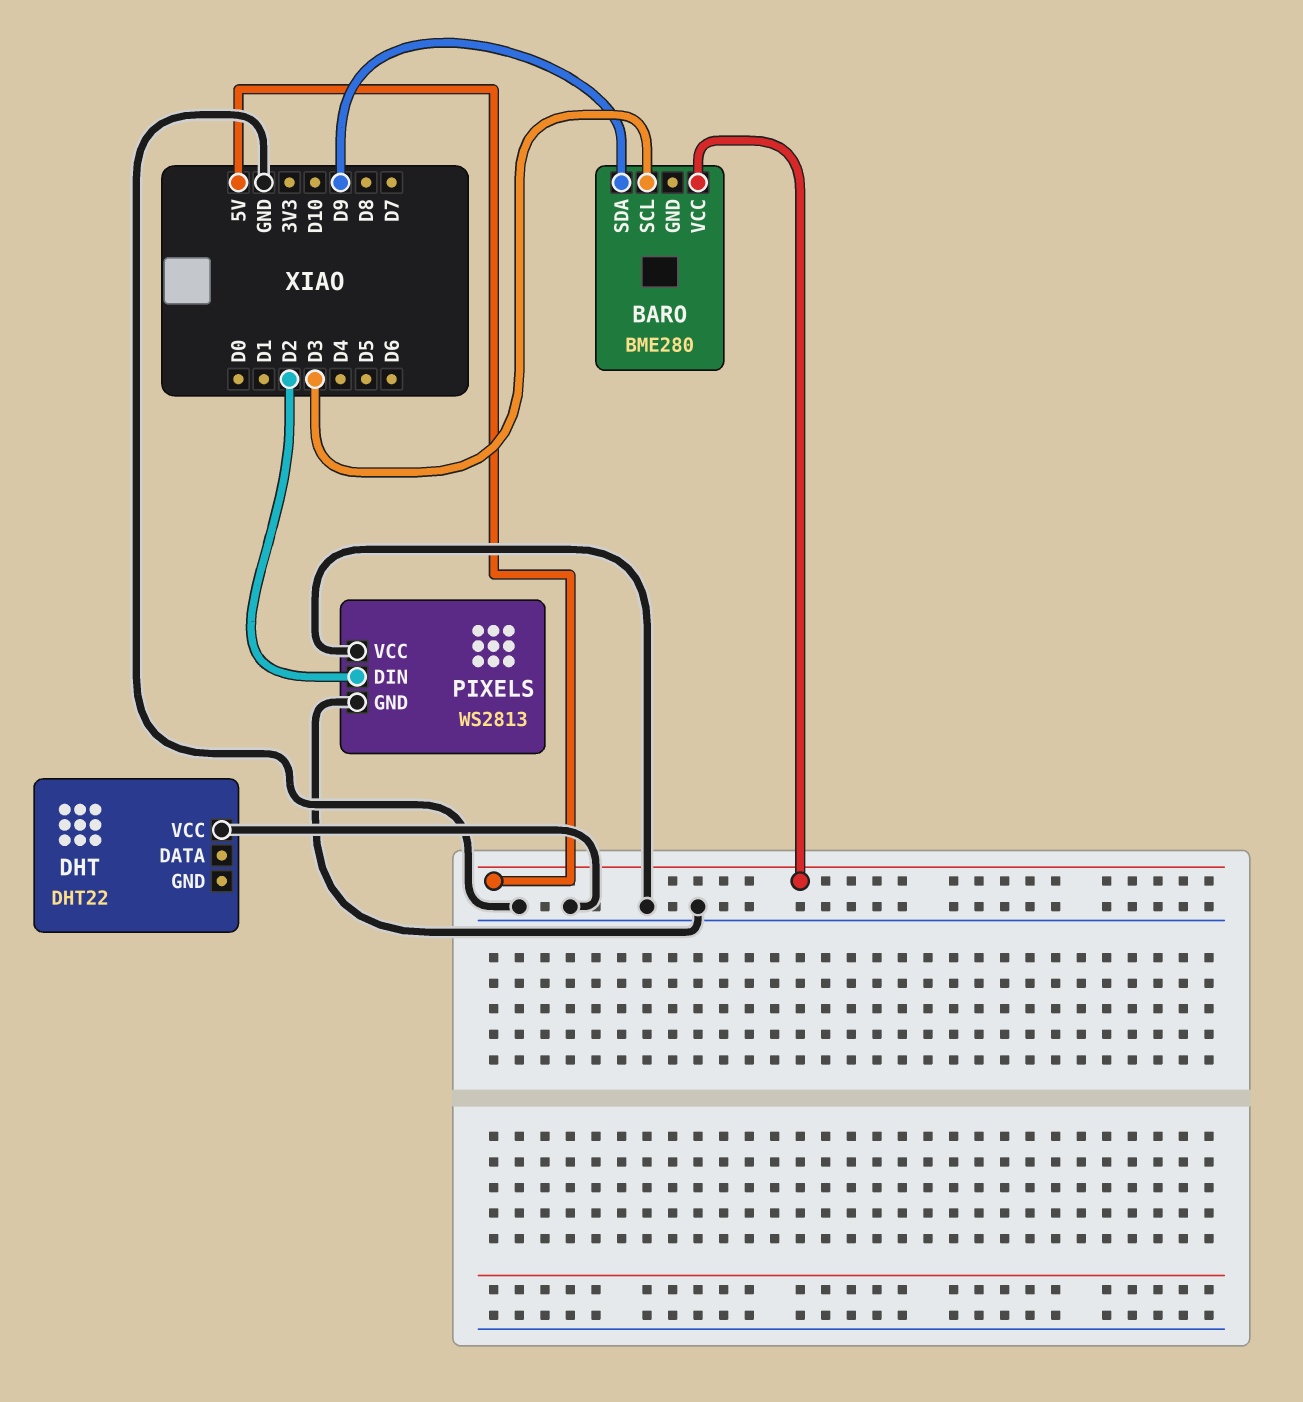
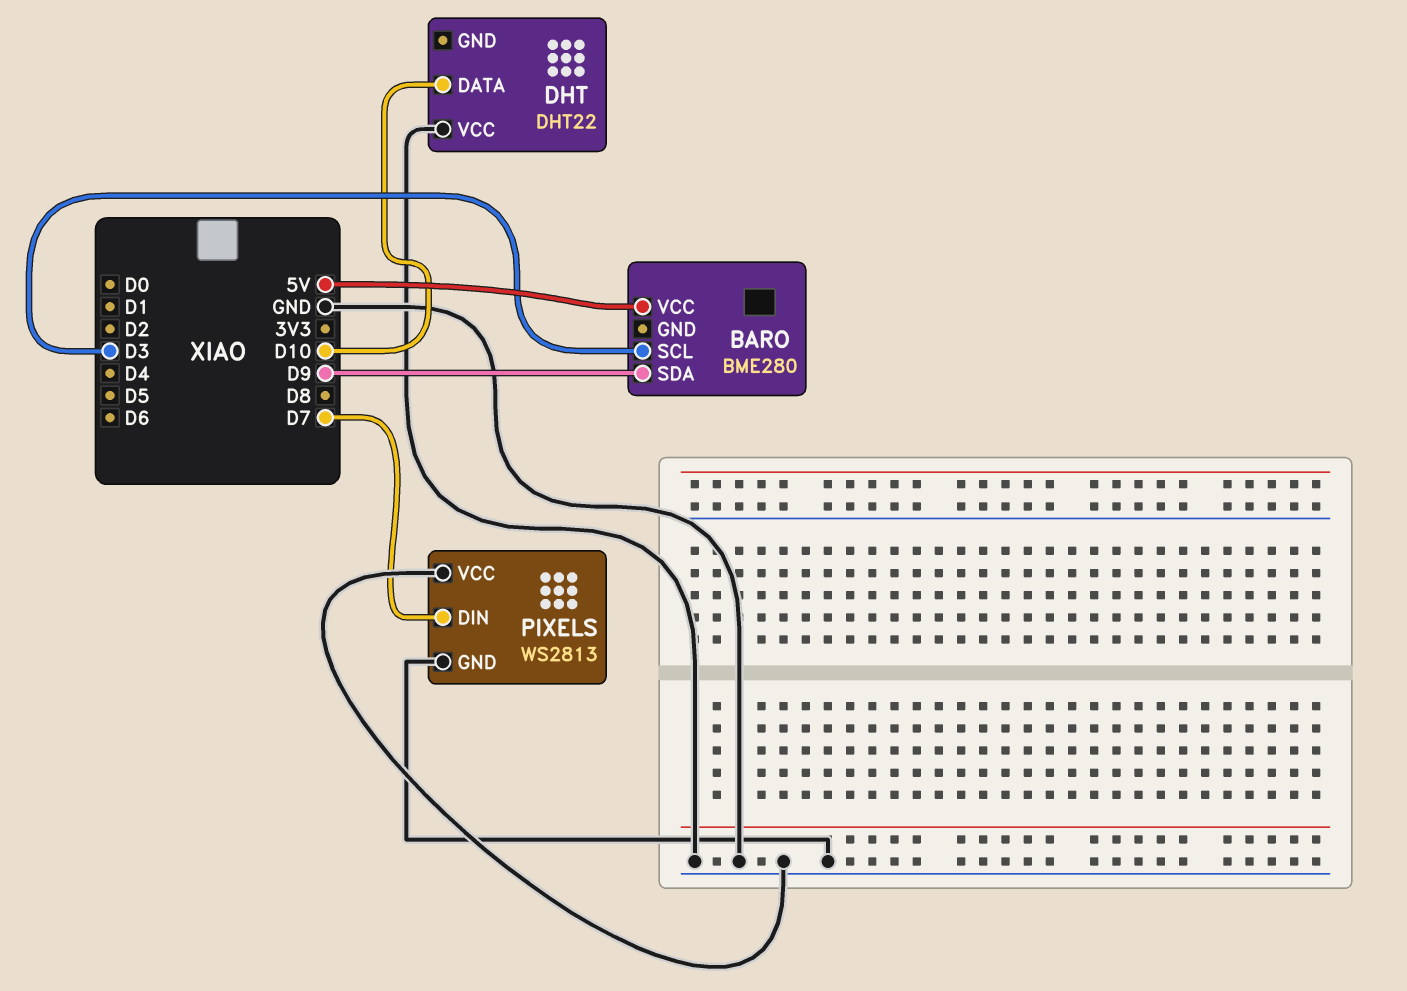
DHT pin DATA: none -> D10
PIXELS pin DIN: D2 -> D7

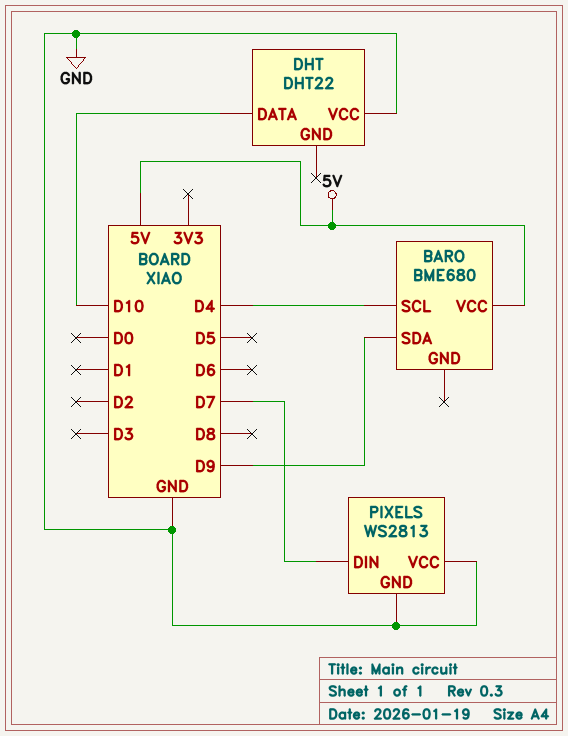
BARO: BME280 -> BME680
BARO pin SCL: D3 -> D4

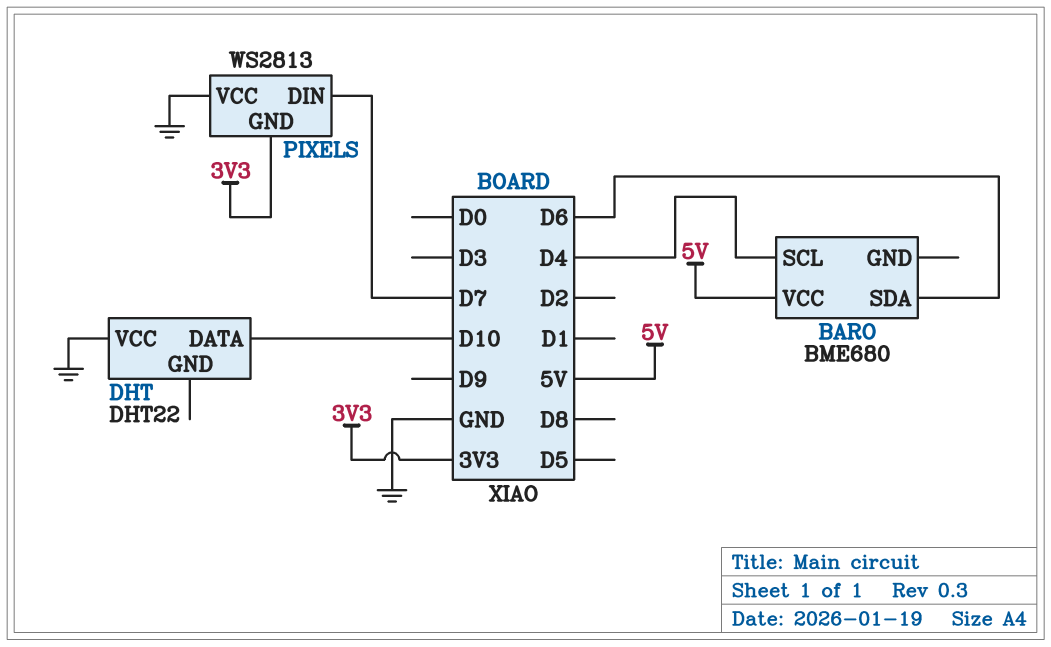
BARO pin SDA: D9 -> D6
PIXELS pin GND: GND -> 3V3

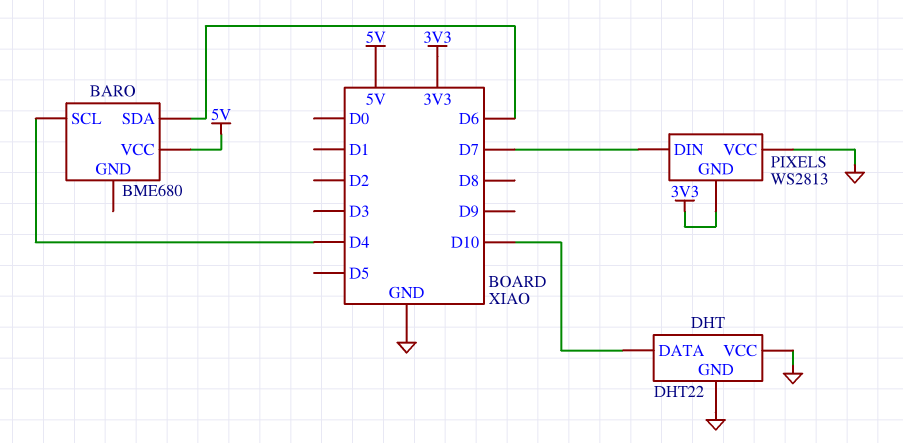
DHT pin GND: none -> GND

